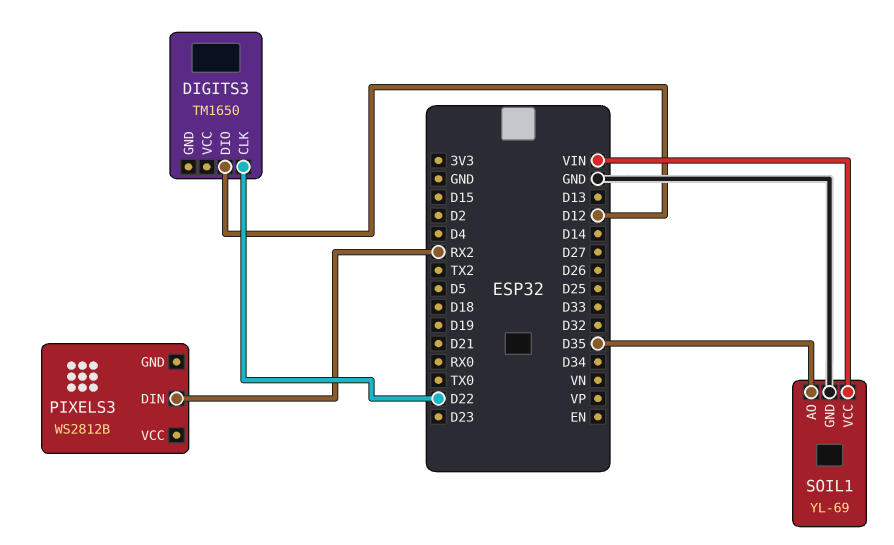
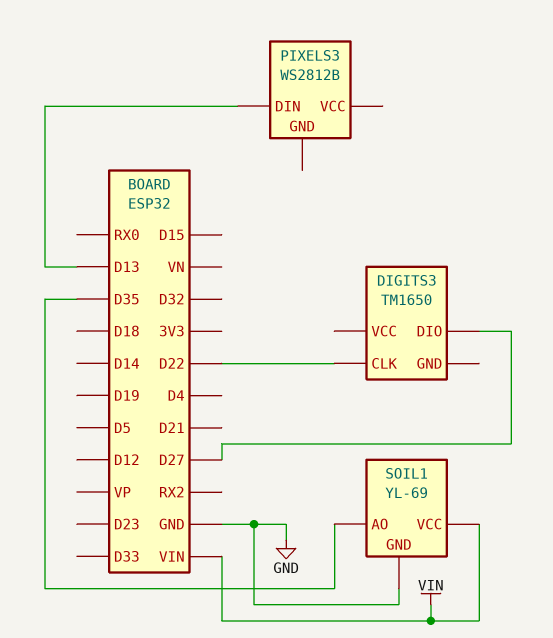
DIGITS3 pin DIO: D12 -> D27
PIXELS3 pin DIN: RX2 -> D13

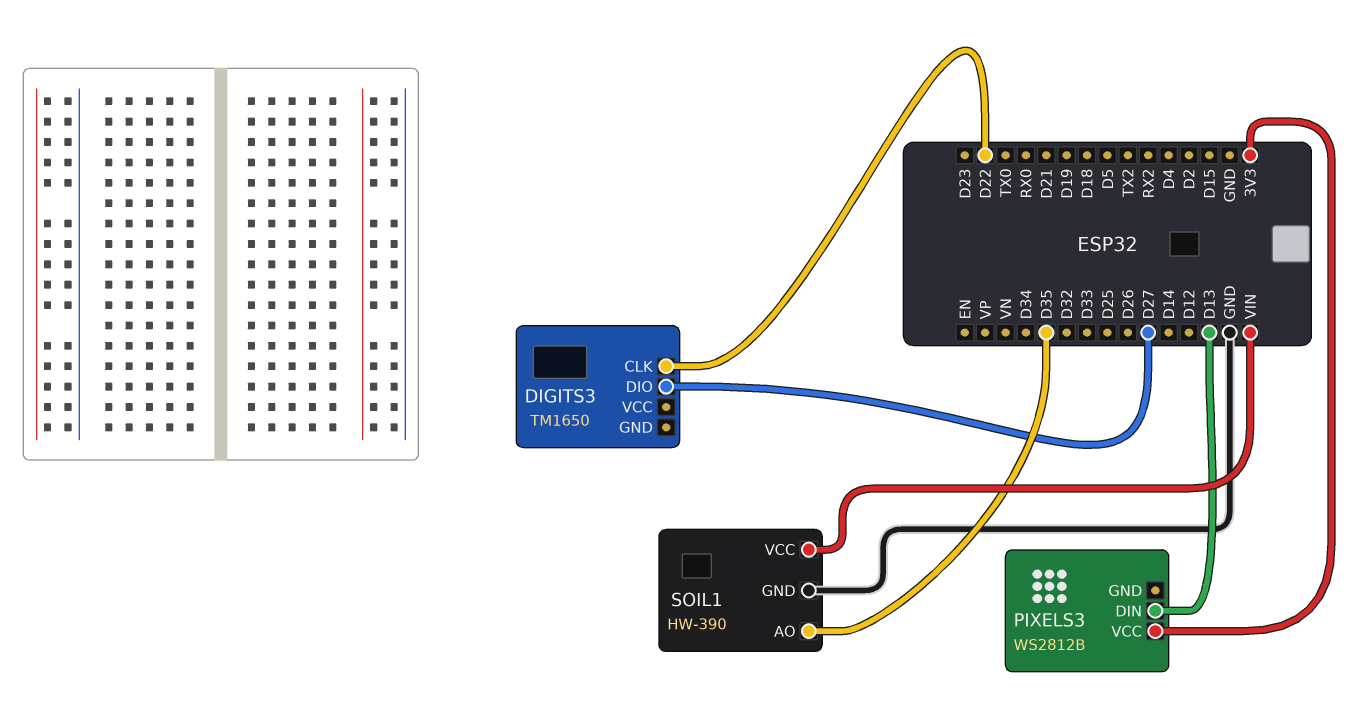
PIXELS3 pin VCC: none -> 3V3
SOIL1: YL-69 -> HW-390

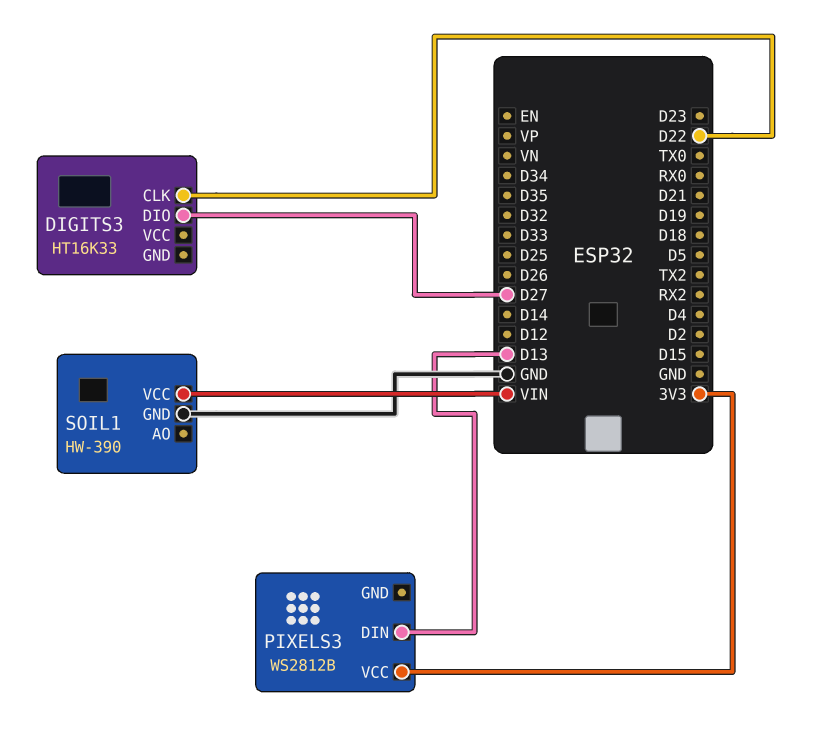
DIGITS3: TM1650 -> HT16K33
SOIL1 pin AO: D35 -> none

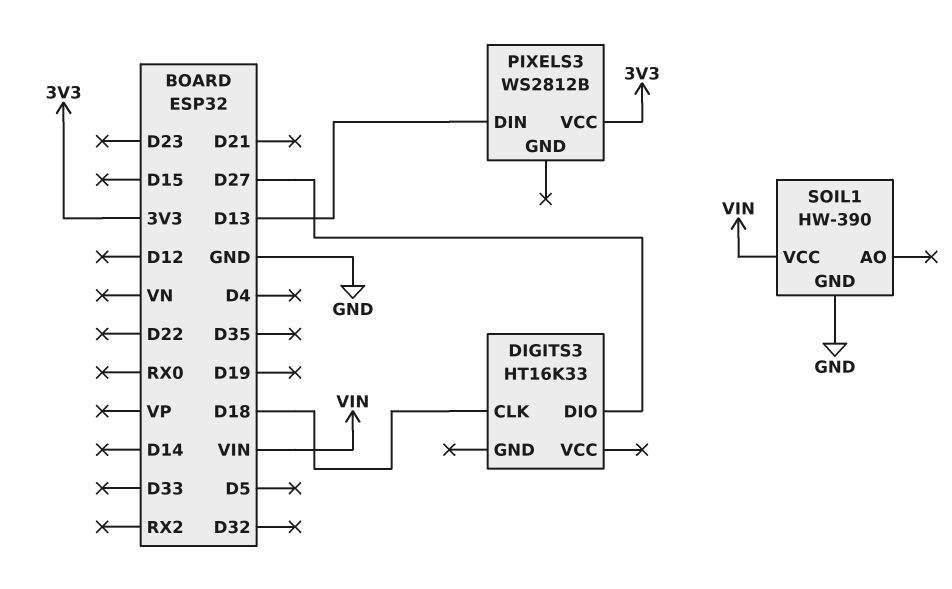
DIGITS3 pin CLK: D22 -> D18

